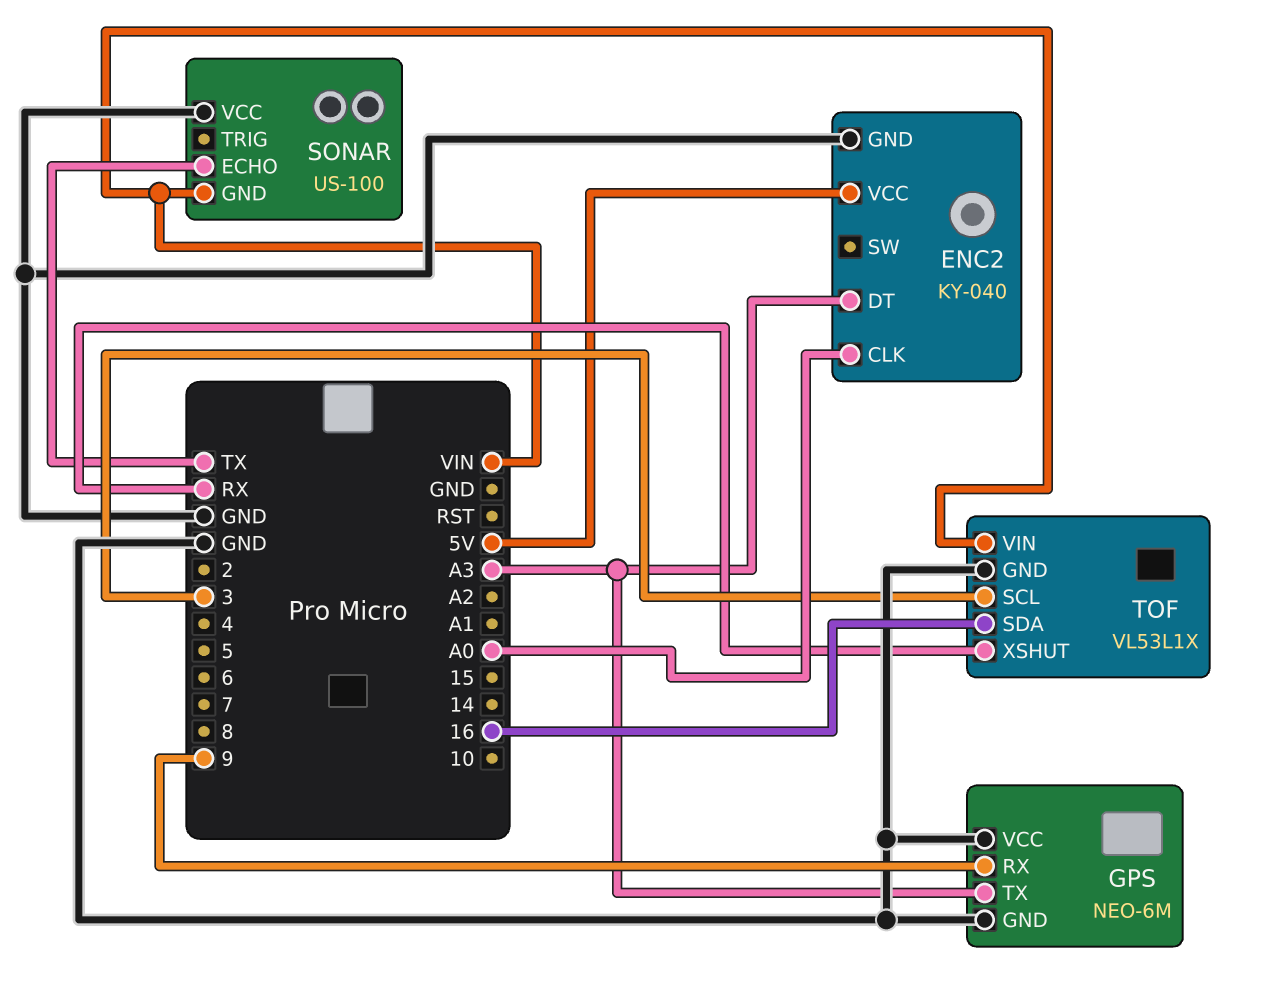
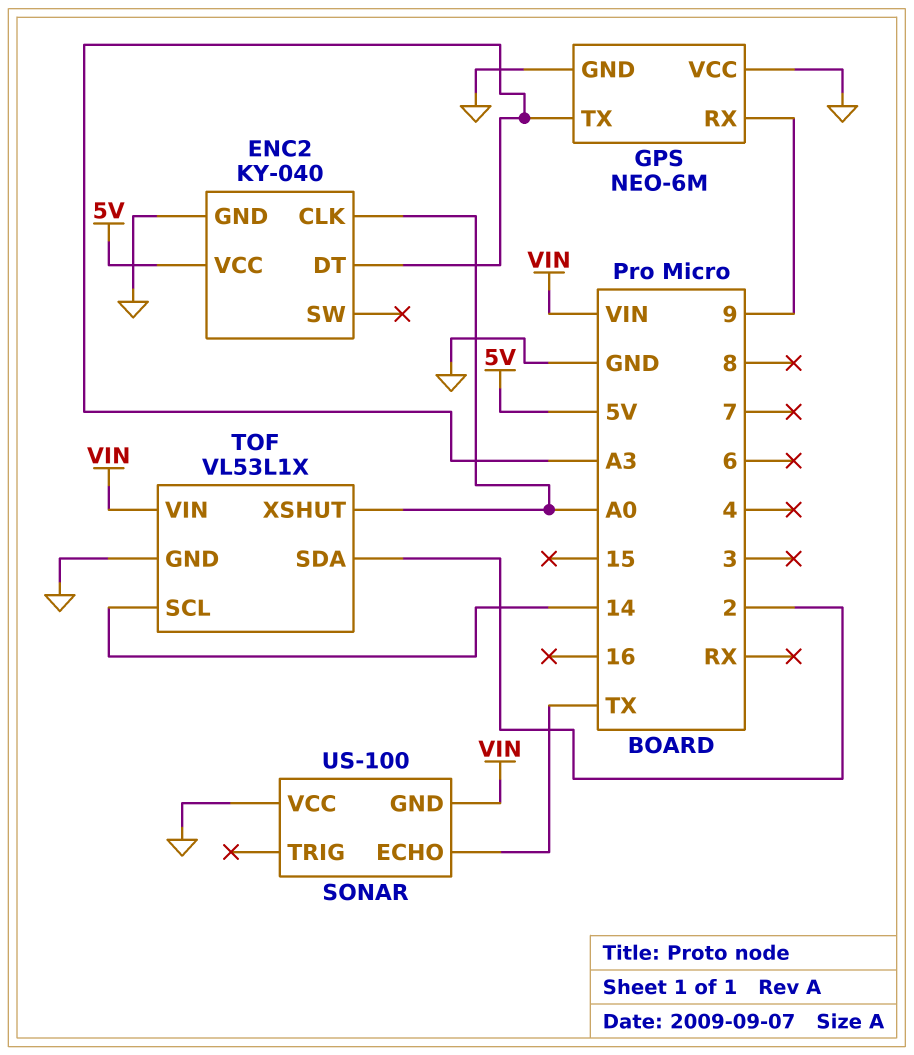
TOF pin SCL: 3 -> 14
TOF pin SDA: 16 -> 2
TOF pin XSHUT: RX -> A0

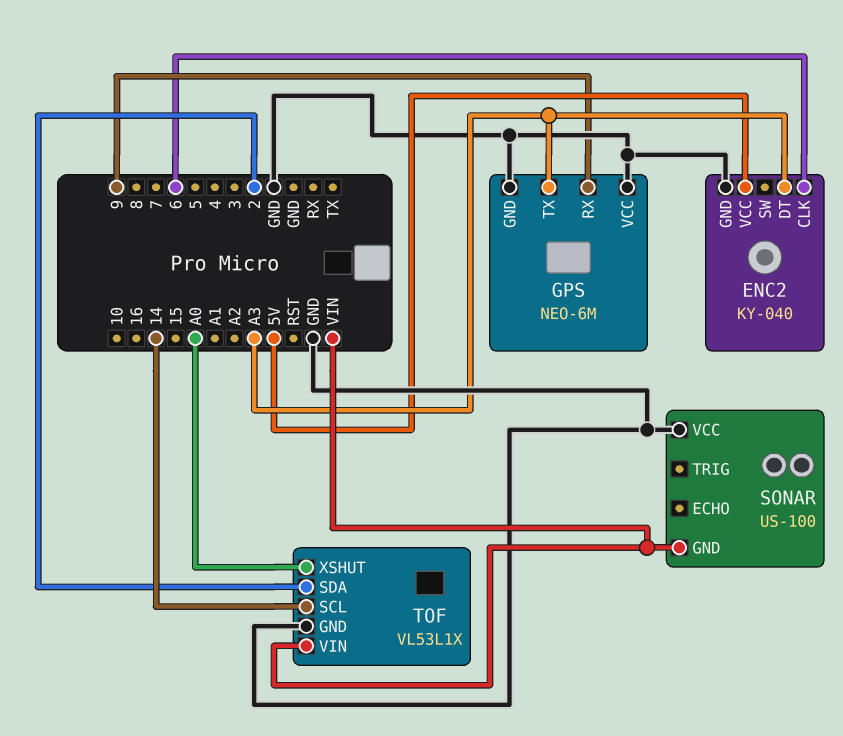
ENC2 pin CLK: A0 -> 6
SONAR pin ECHO: TX -> none

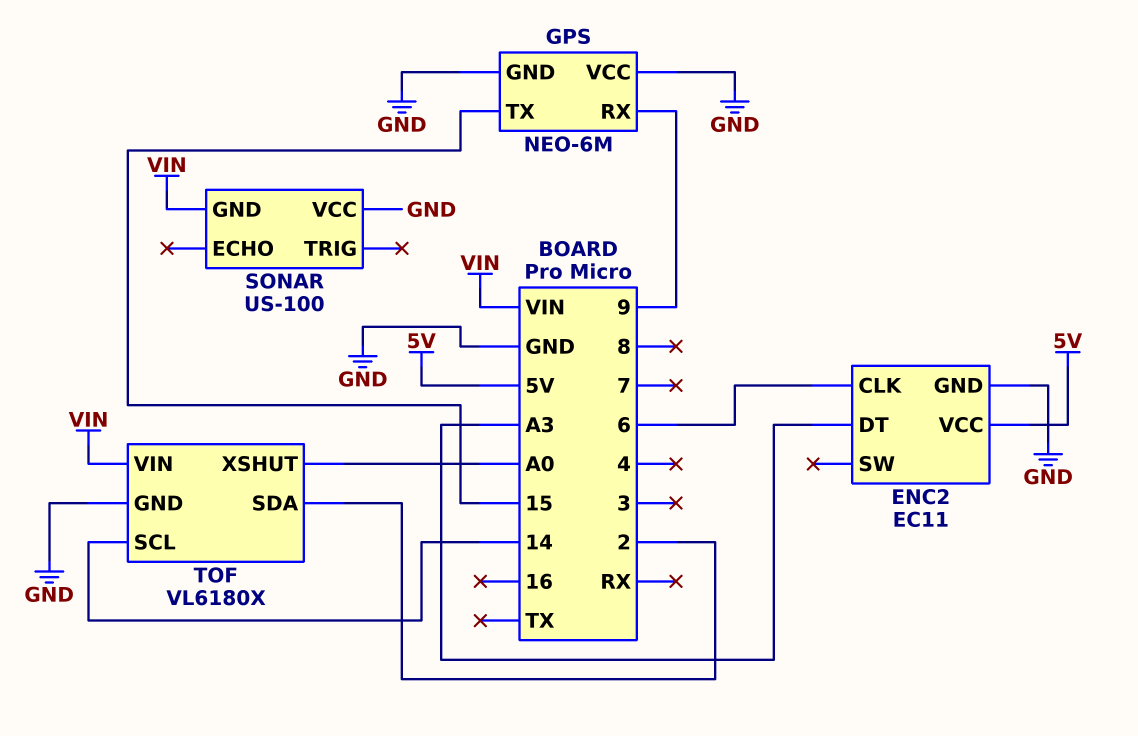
ENC2: KY-040 -> EC11
GPS pin TX: A3 -> 15
TOF: VL53L1X -> VL6180X

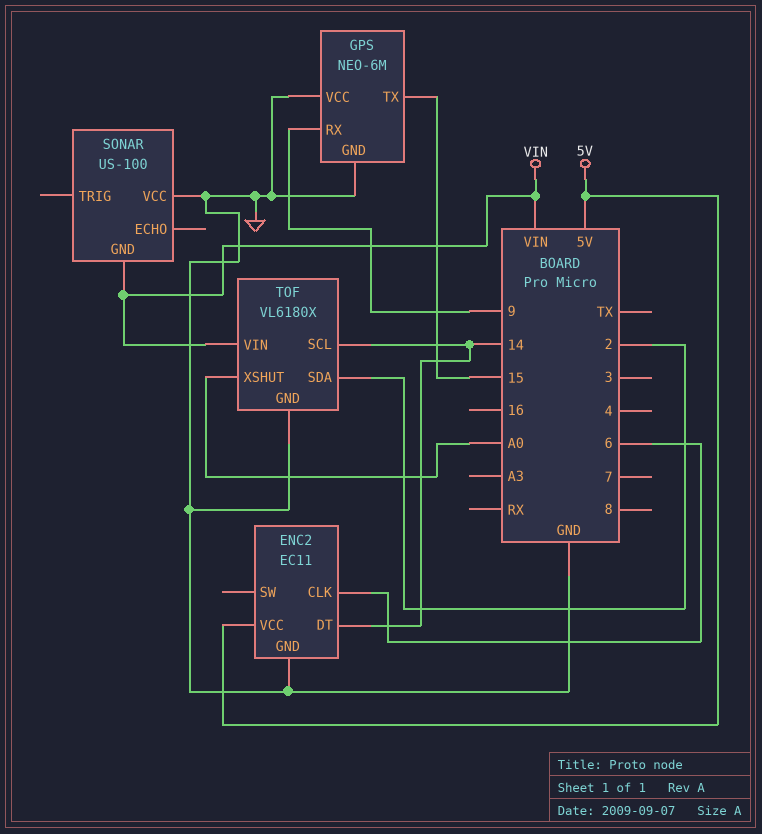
ENC2 pin DT: A3 -> 14

